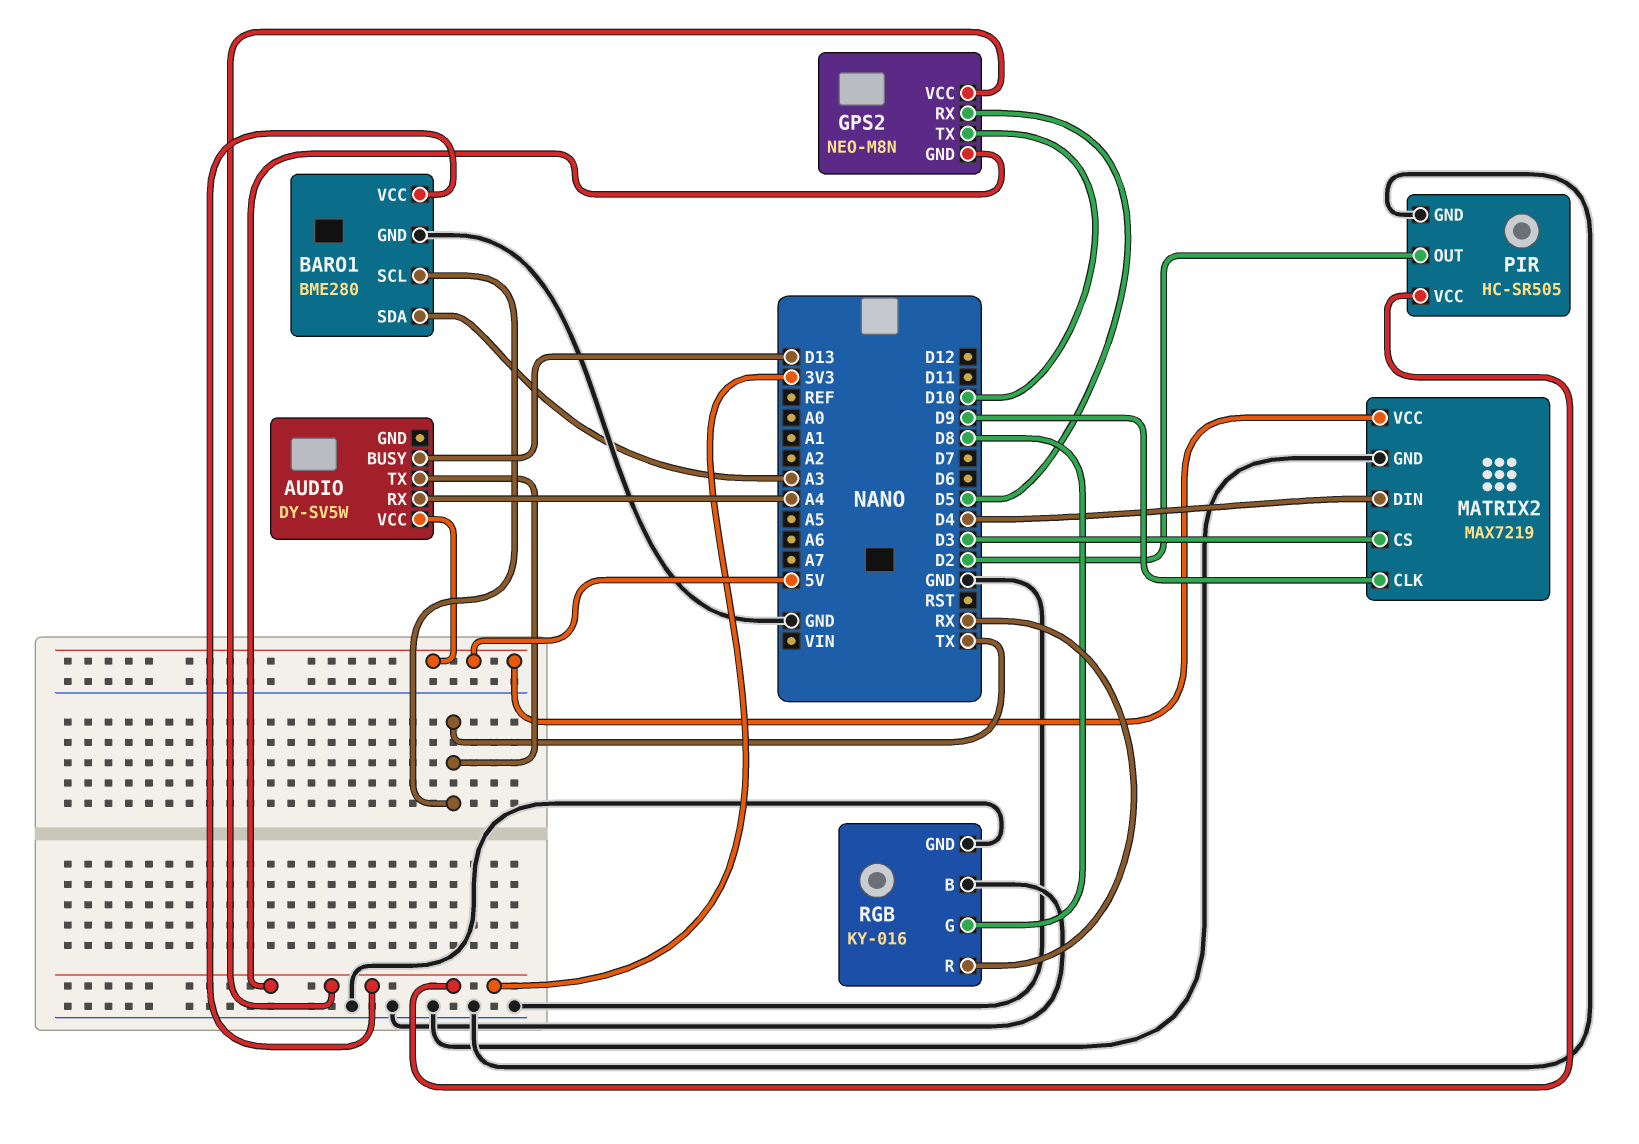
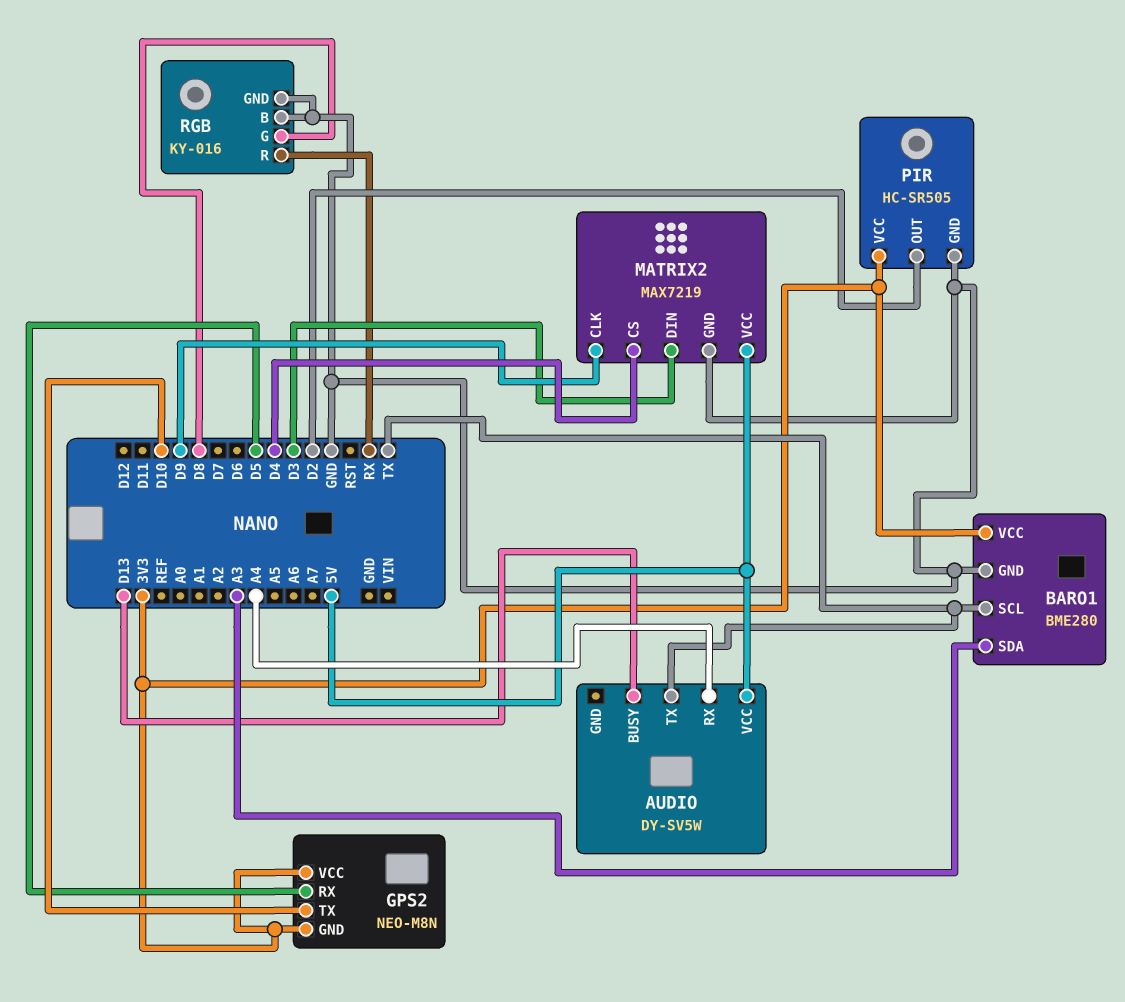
MATRIX2 pin CS: D3 -> D4
MATRIX2 pin DIN: D4 -> D3

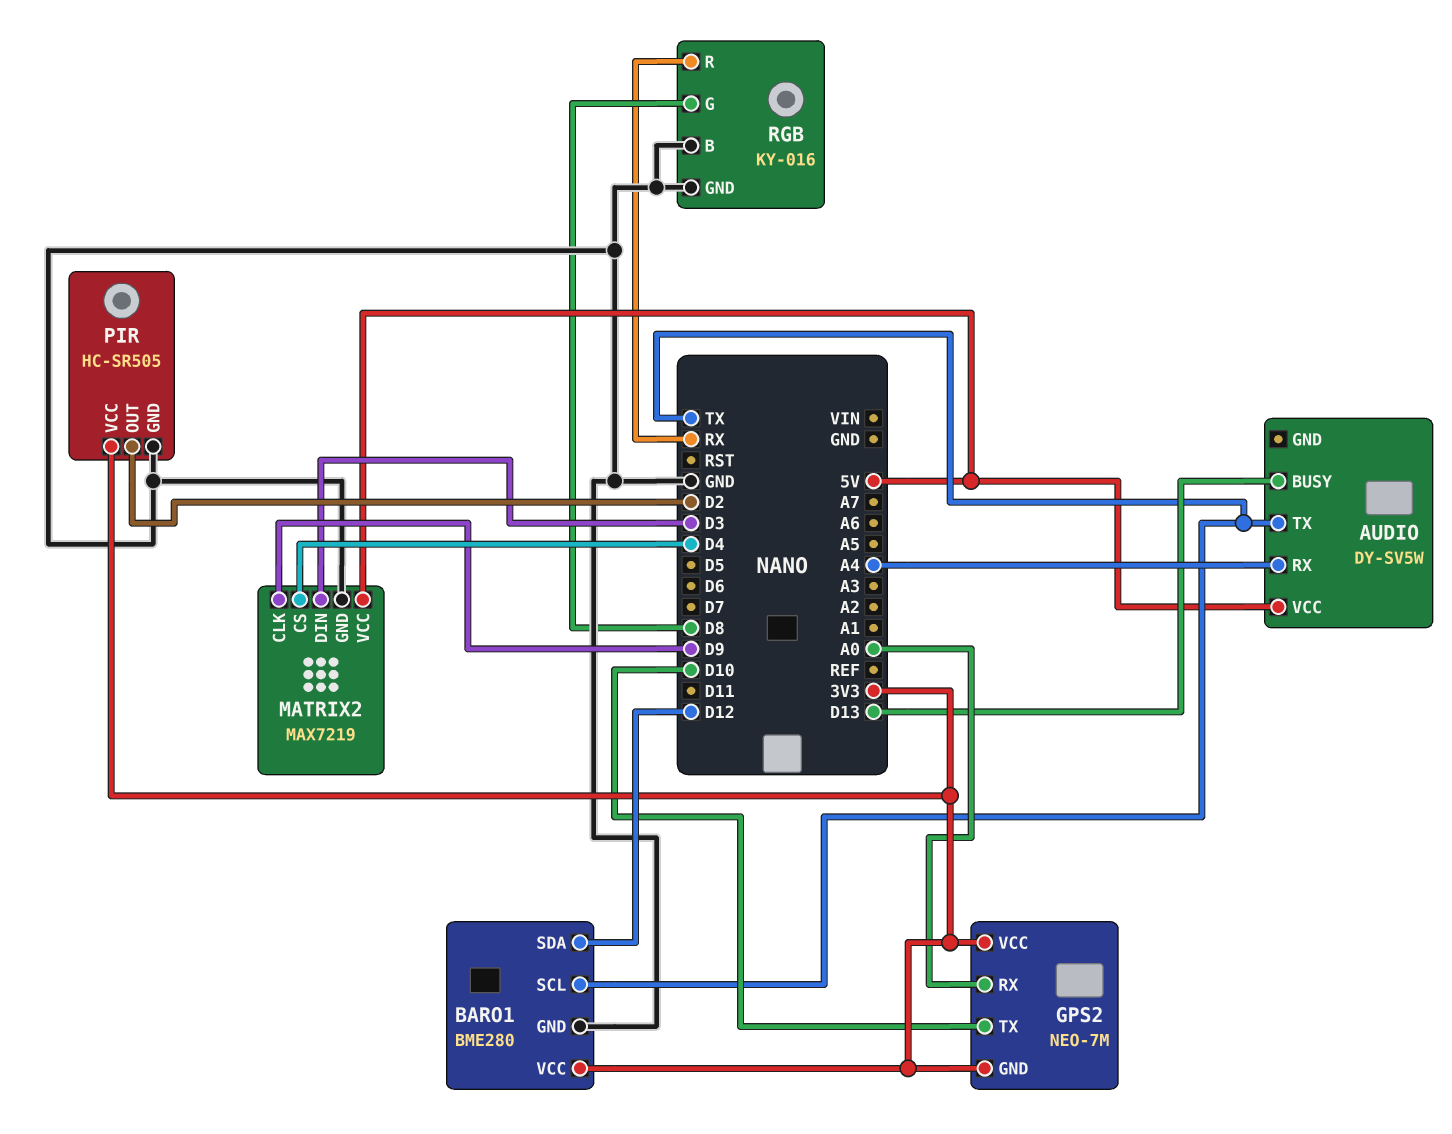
BARO1 pin SDA: A3 -> D12
GPS2: NEO-M8N -> NEO-7M
GPS2 pin RX: D5 -> A0

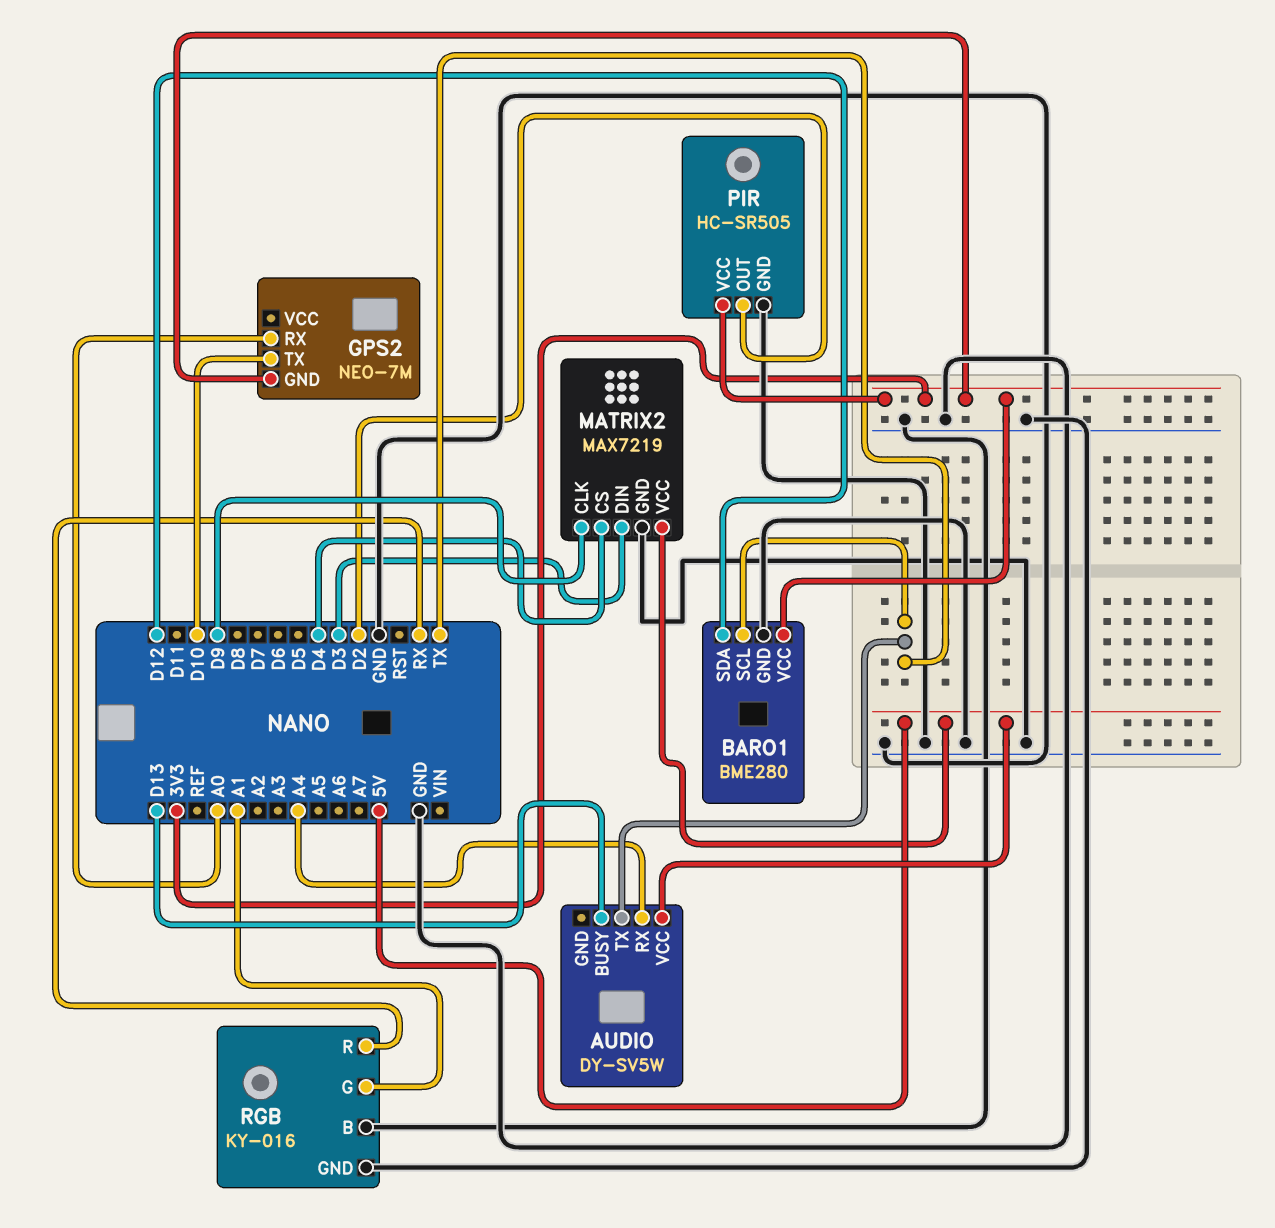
GPS2 pin VCC: 3V3 -> none
RGB pin G: D8 -> A1

